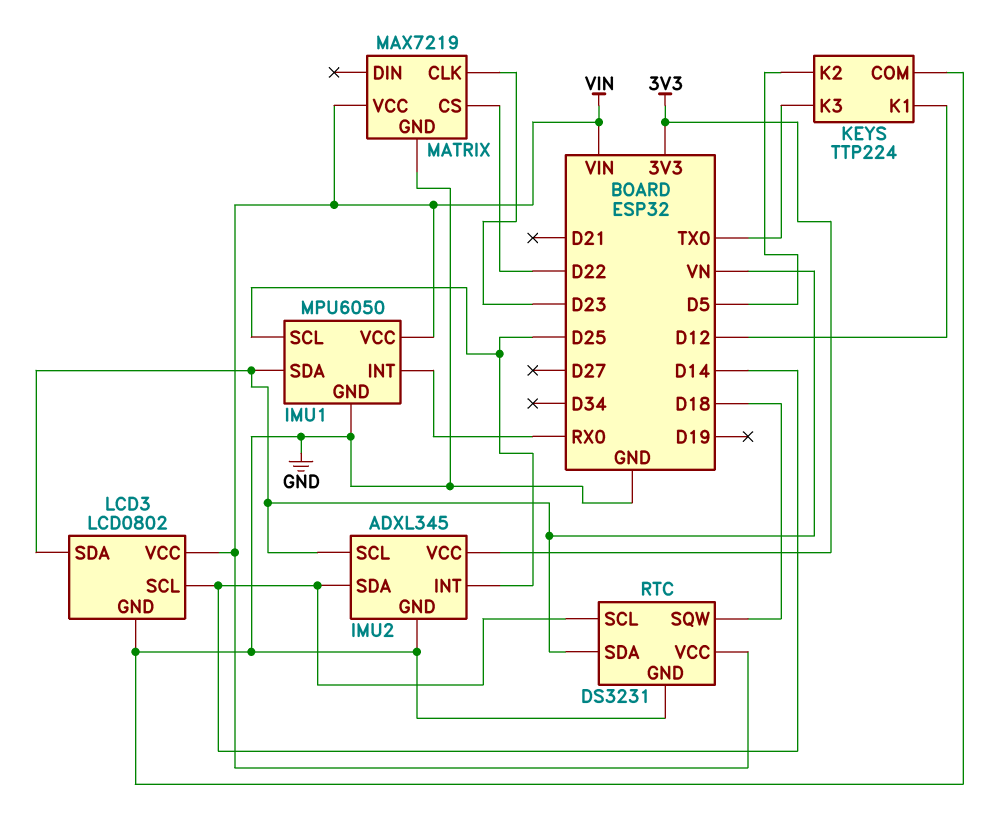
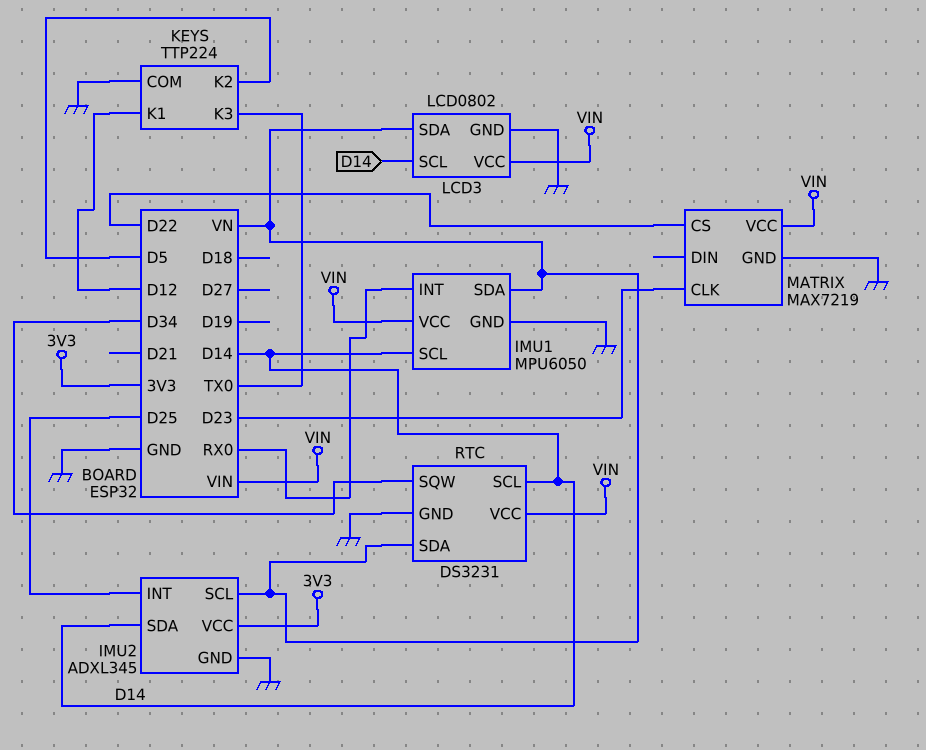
IMU1 pin SCL: D25 -> D14
RTC pin SQW: D18 -> D34

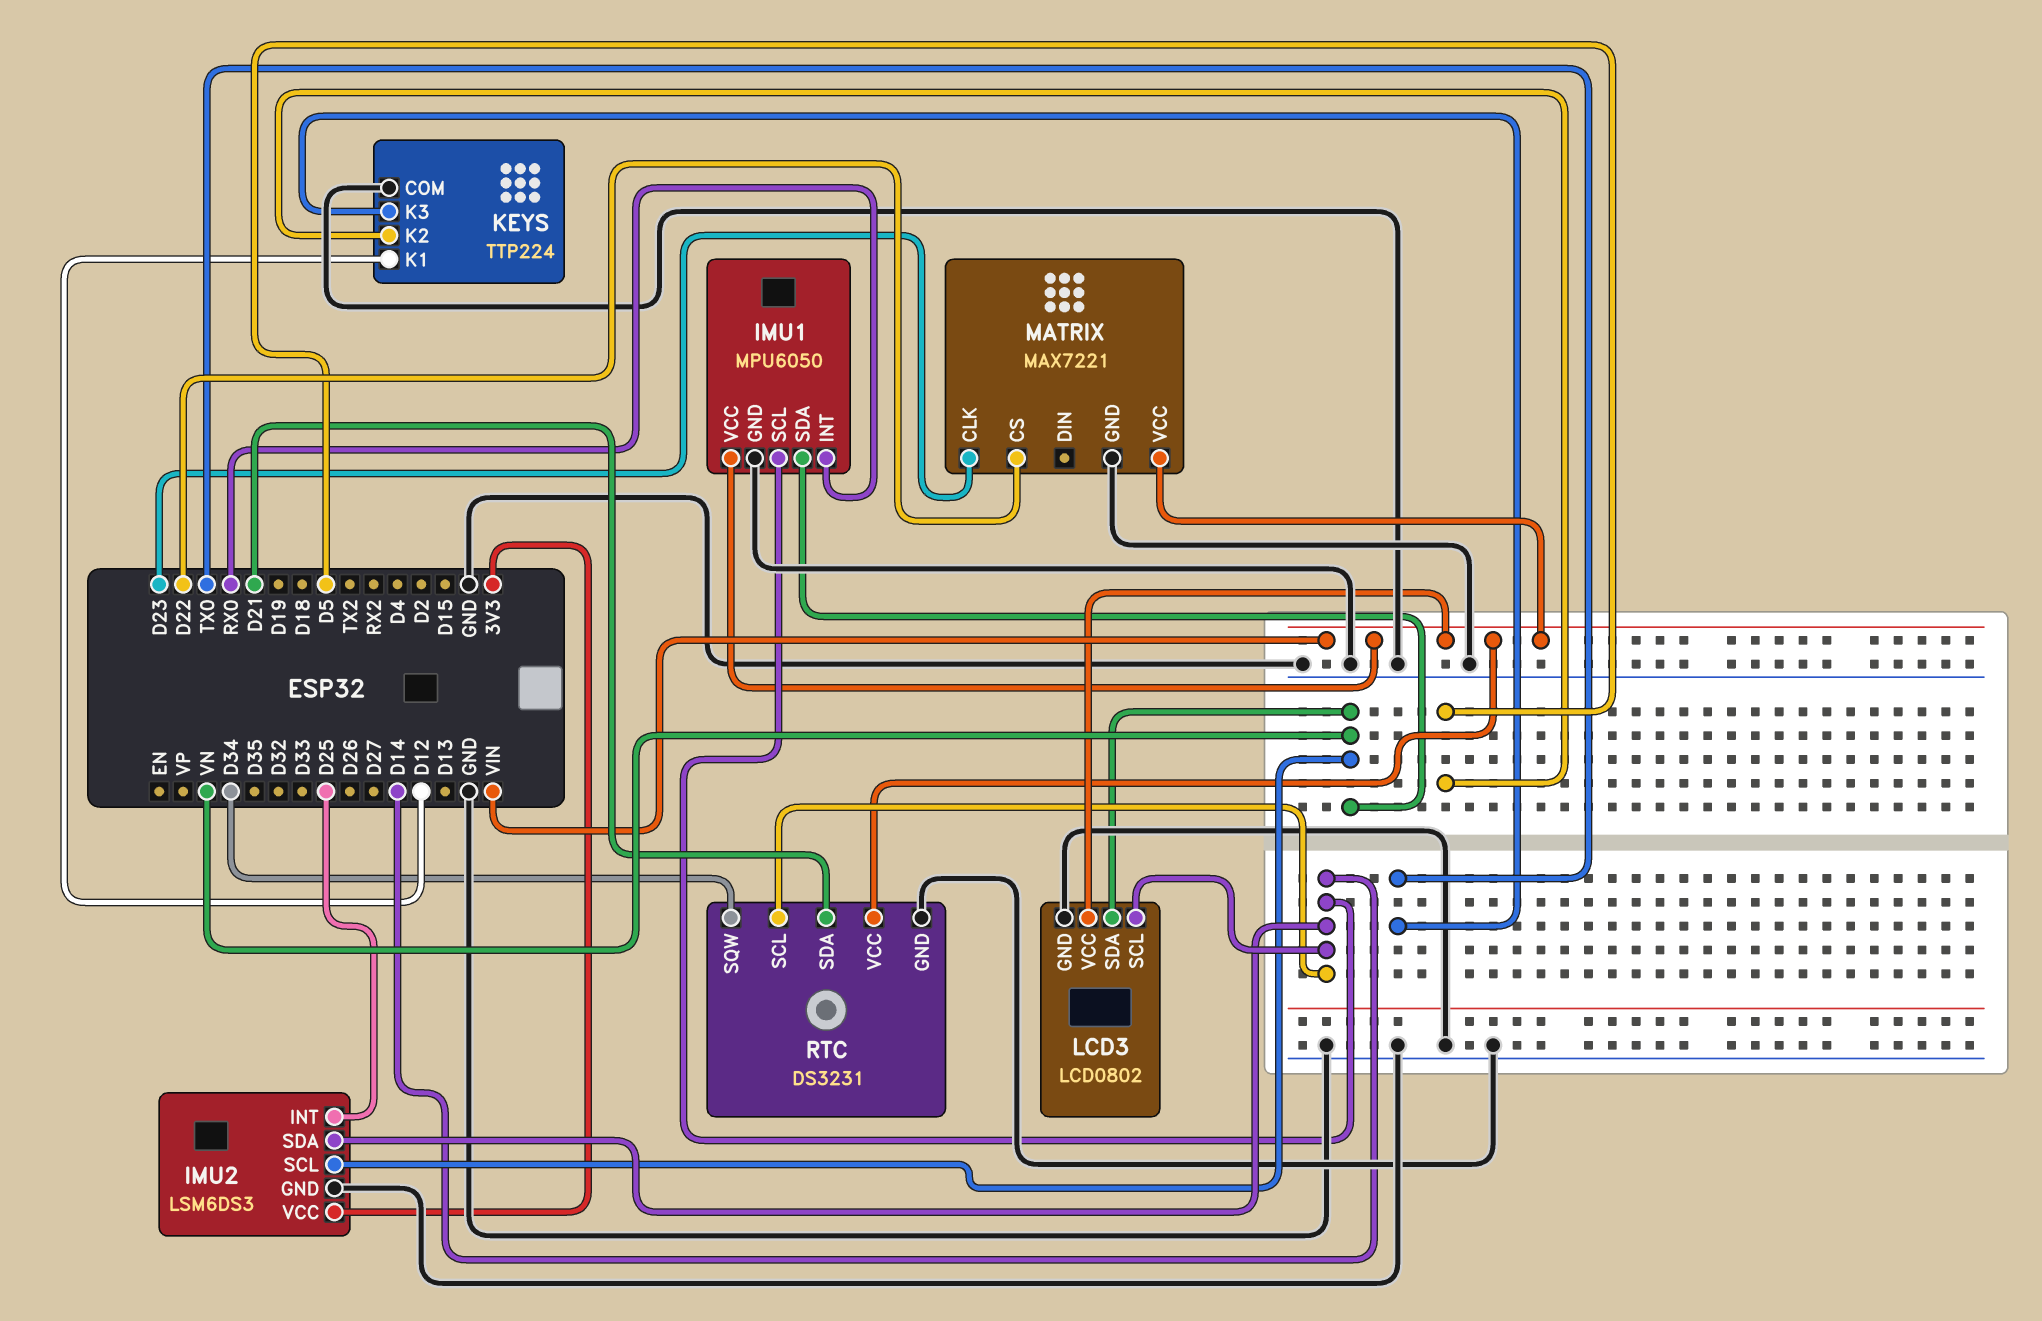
IMU2: ADXL345 -> LSM6DS3
MATRIX: MAX7219 -> MAX7221
RTC pin SDA: VN -> D21

